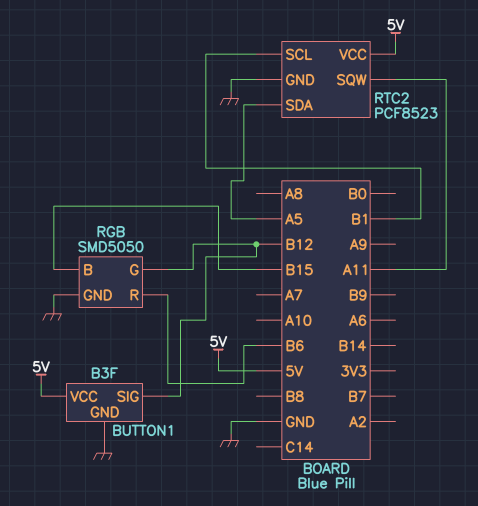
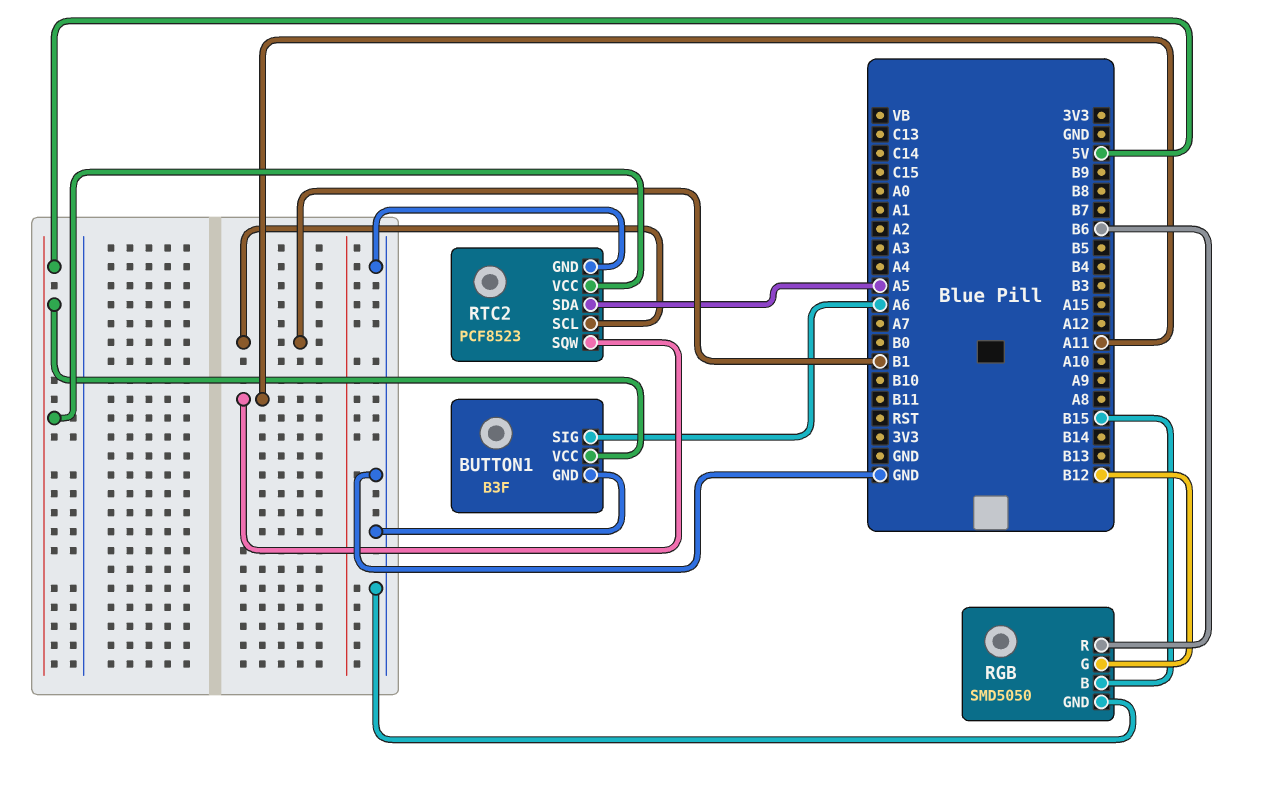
BUTTON1 pin SIG: B12 -> A6

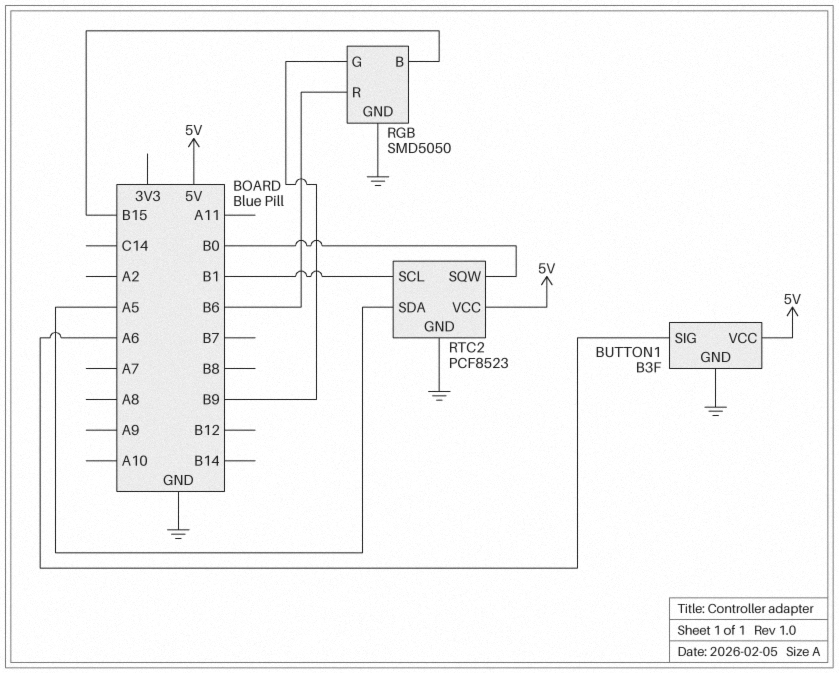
RGB pin G: B12 -> B9
RTC2 pin SQW: A11 -> B0

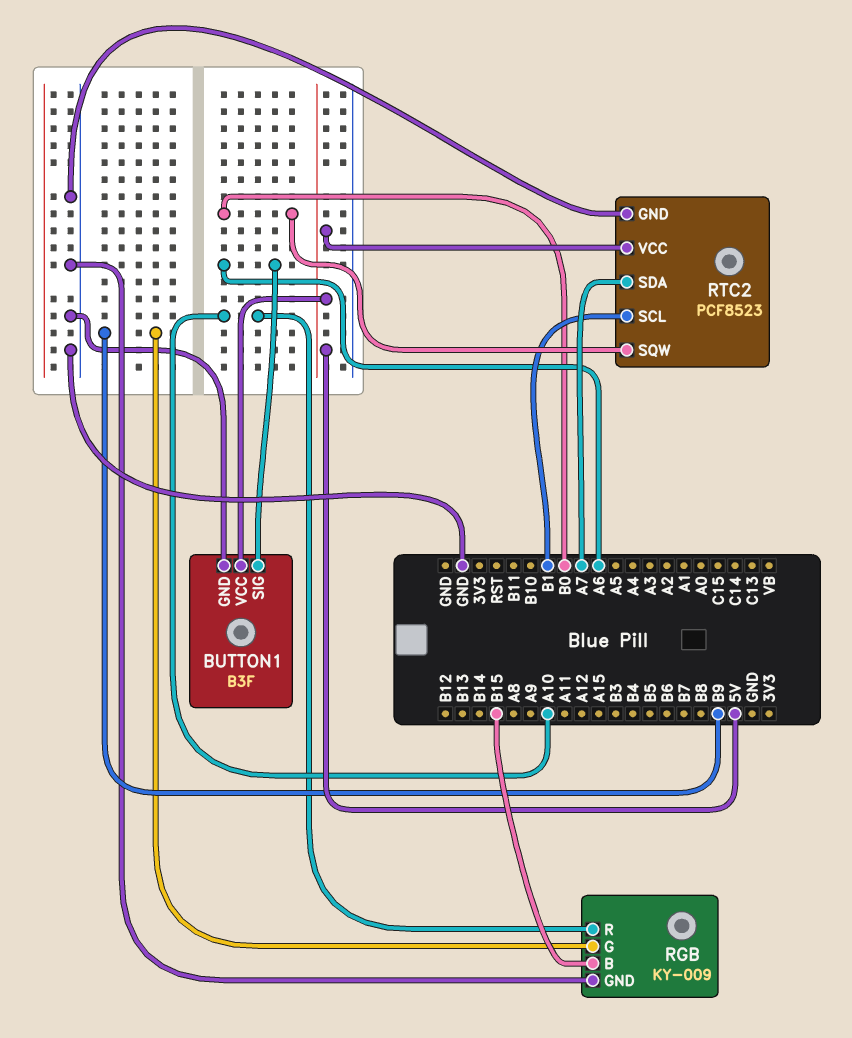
RGB: SMD5050 -> KY-009
RGB pin R: B6 -> A10
RTC2 pin SDA: A5 -> A7

